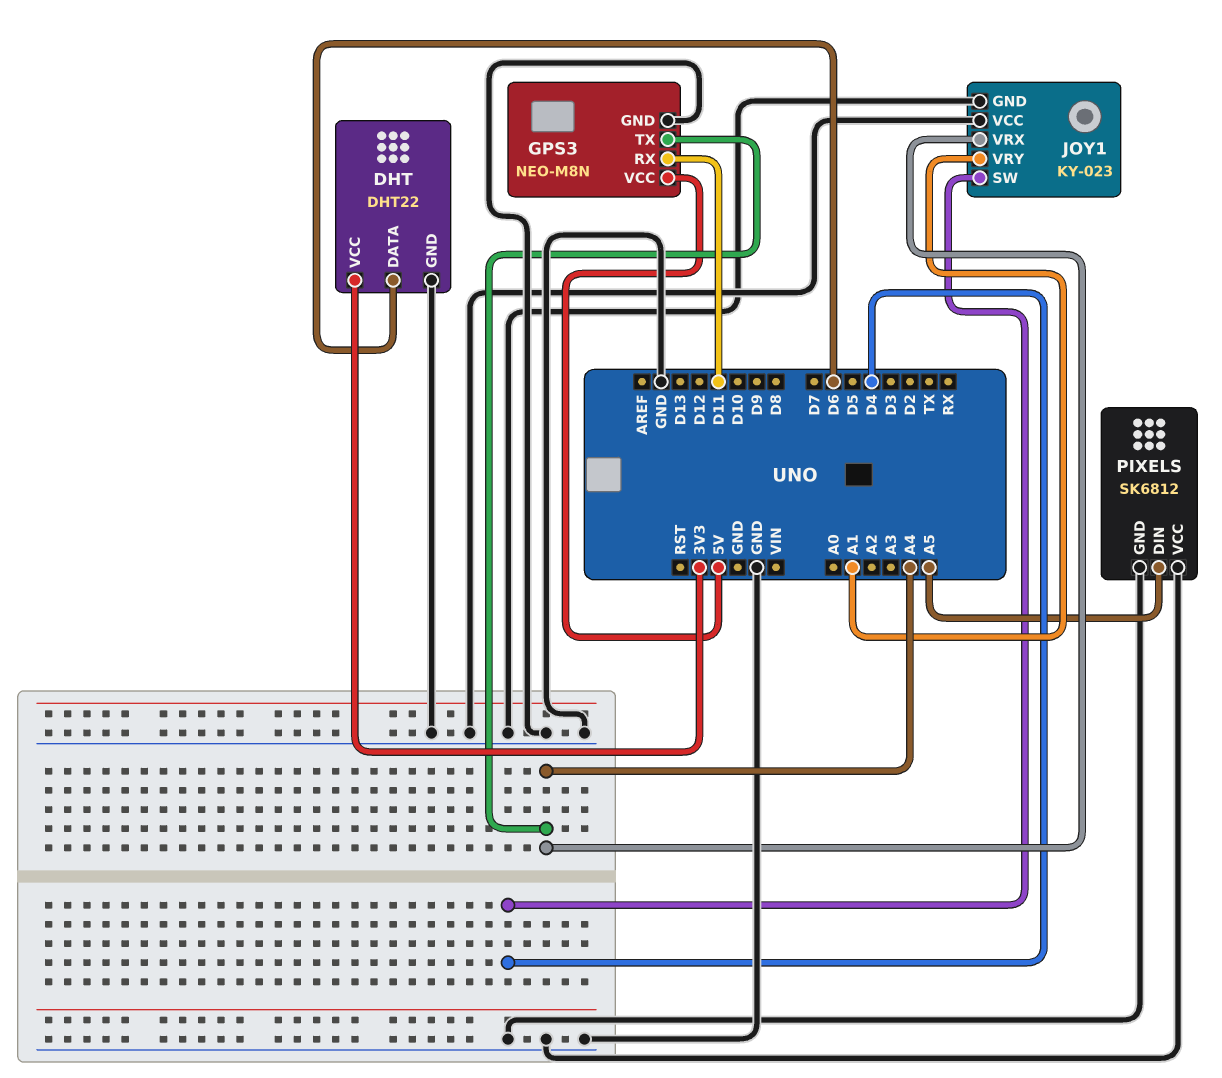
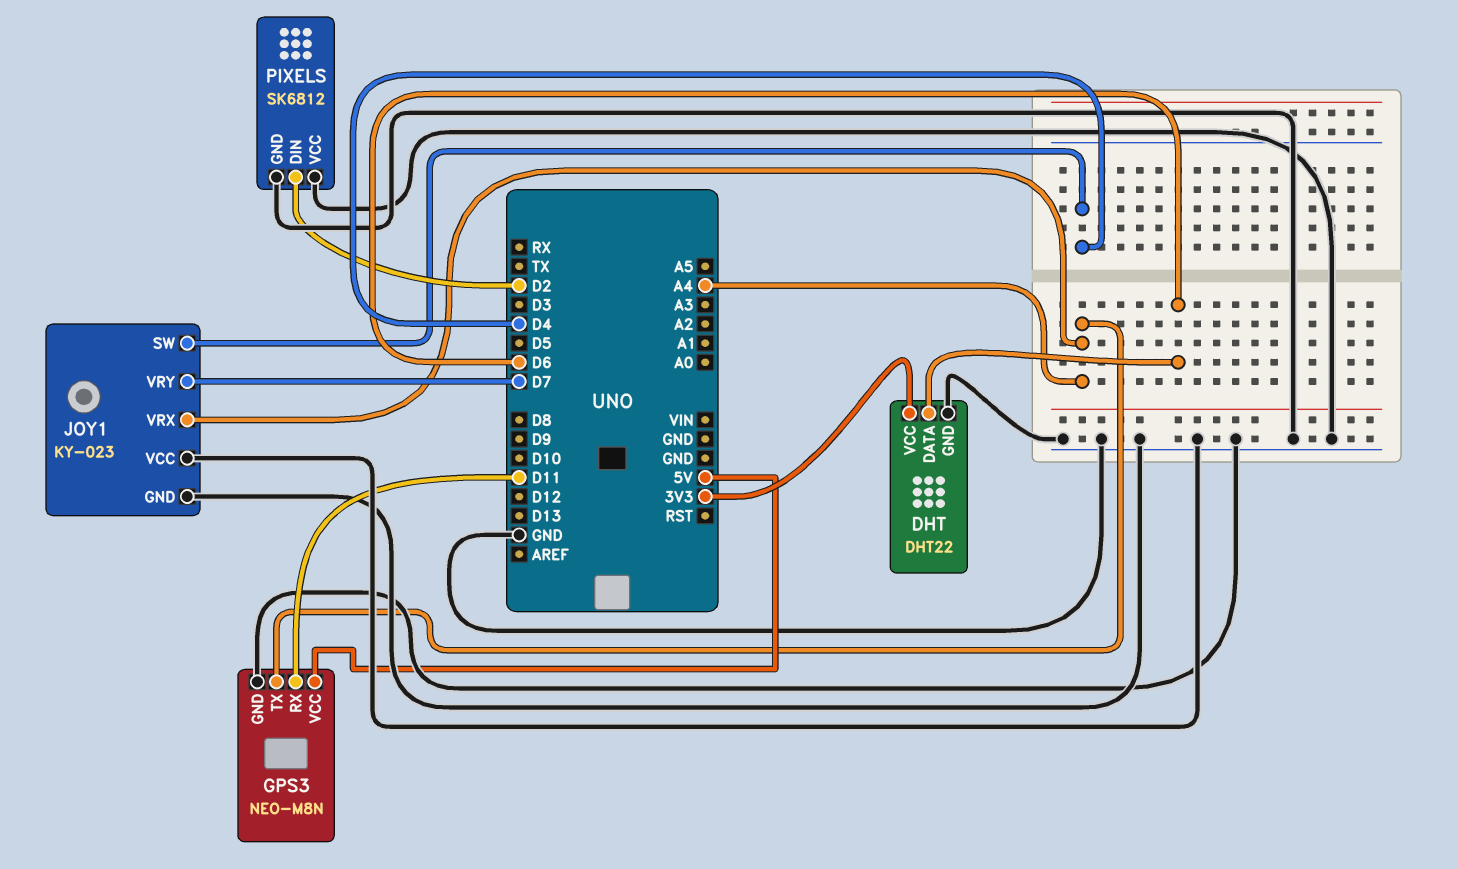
JOY1 pin VRY: A1 -> D7
PIXELS pin DIN: A5 -> D2

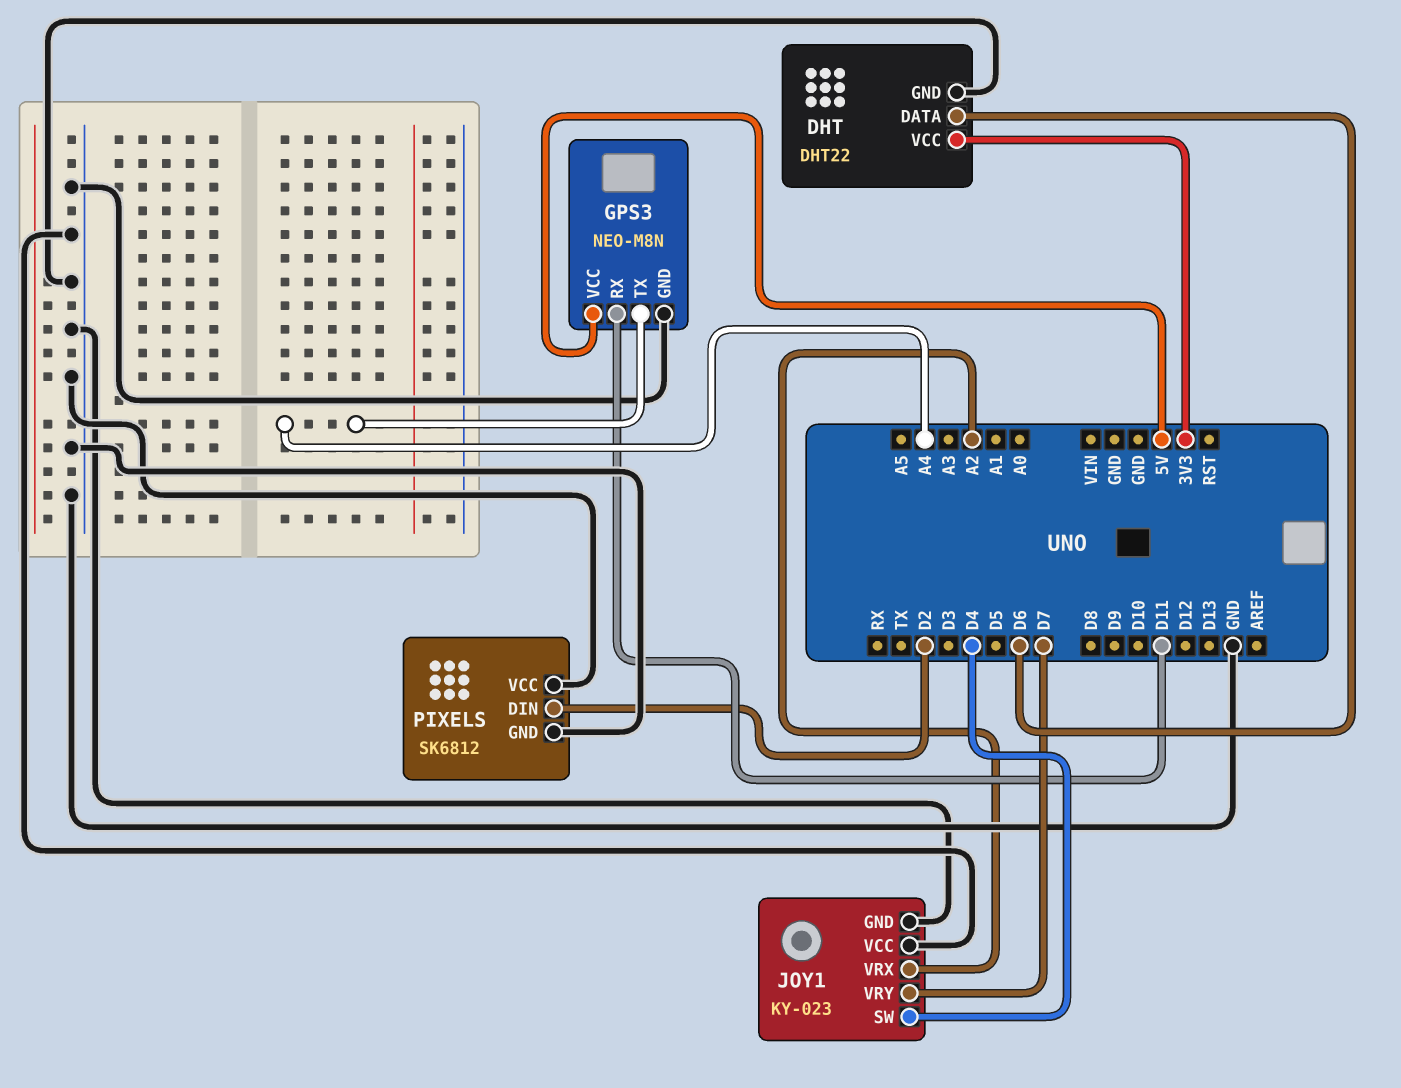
JOY1 pin VRX: A4 -> A2

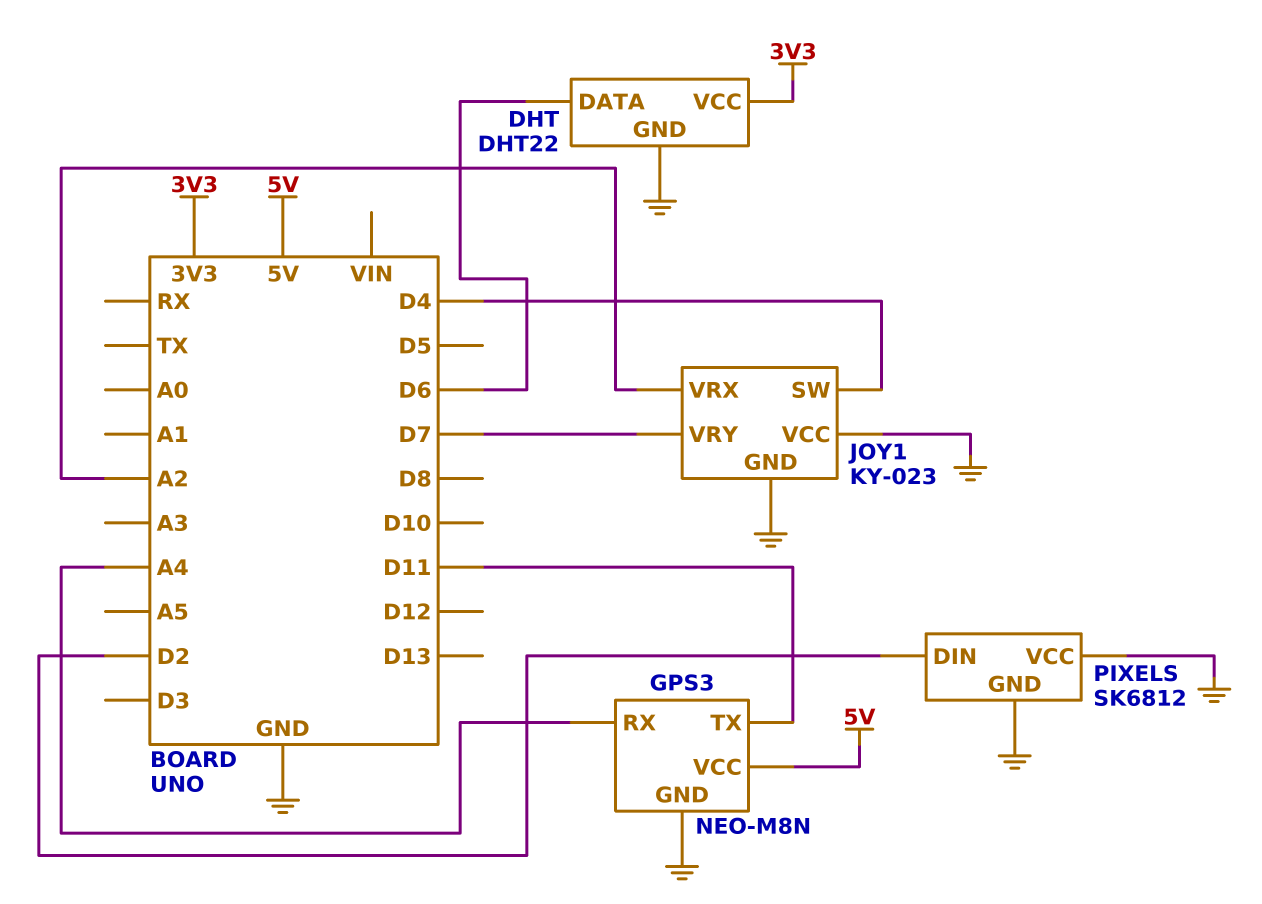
GPS3 pin RX: D11 -> A4
GPS3 pin TX: A4 -> D11

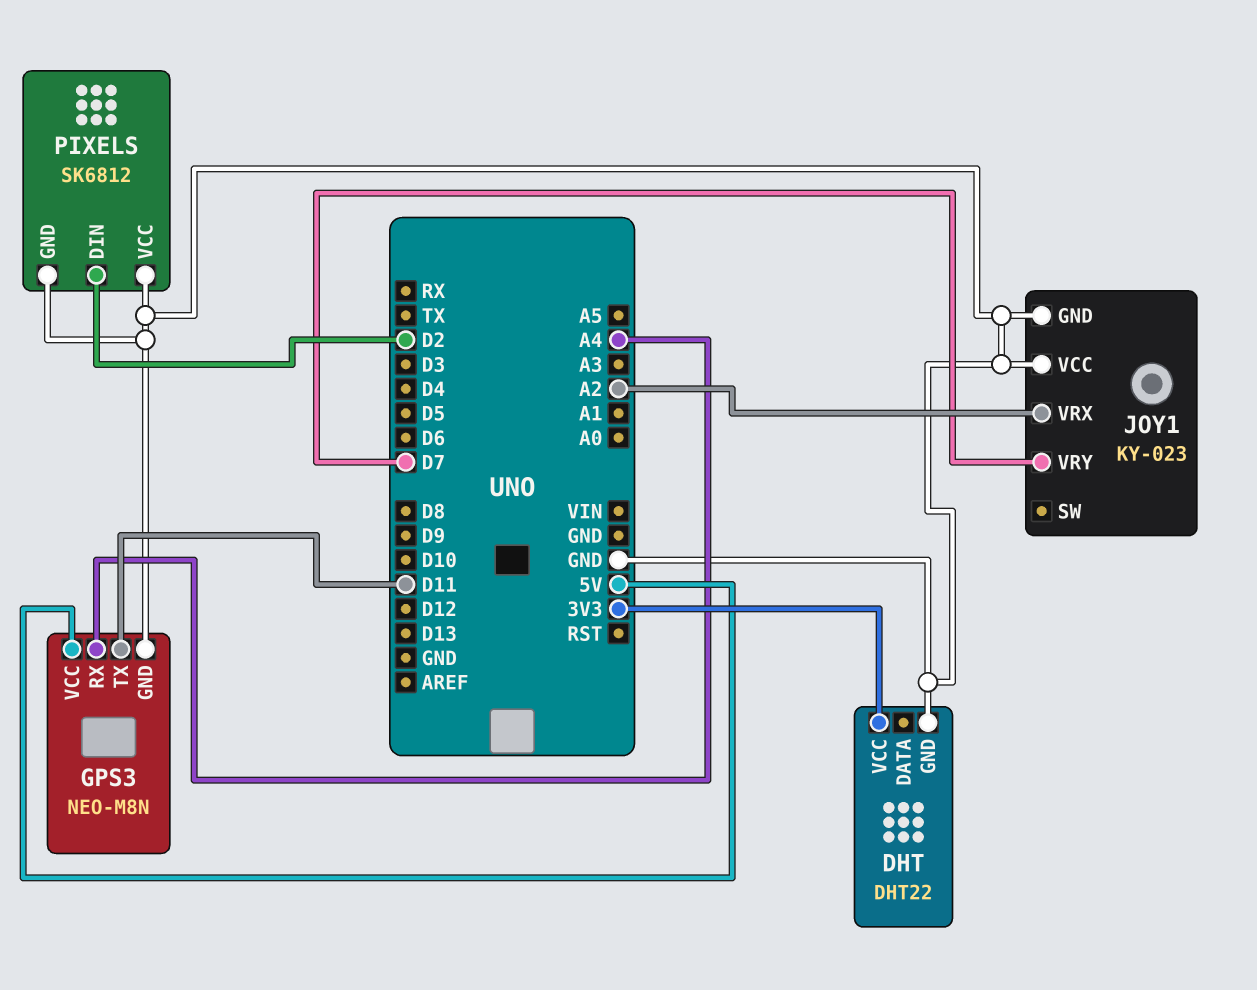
DHT pin DATA: D6 -> none
JOY1 pin SW: D4 -> none

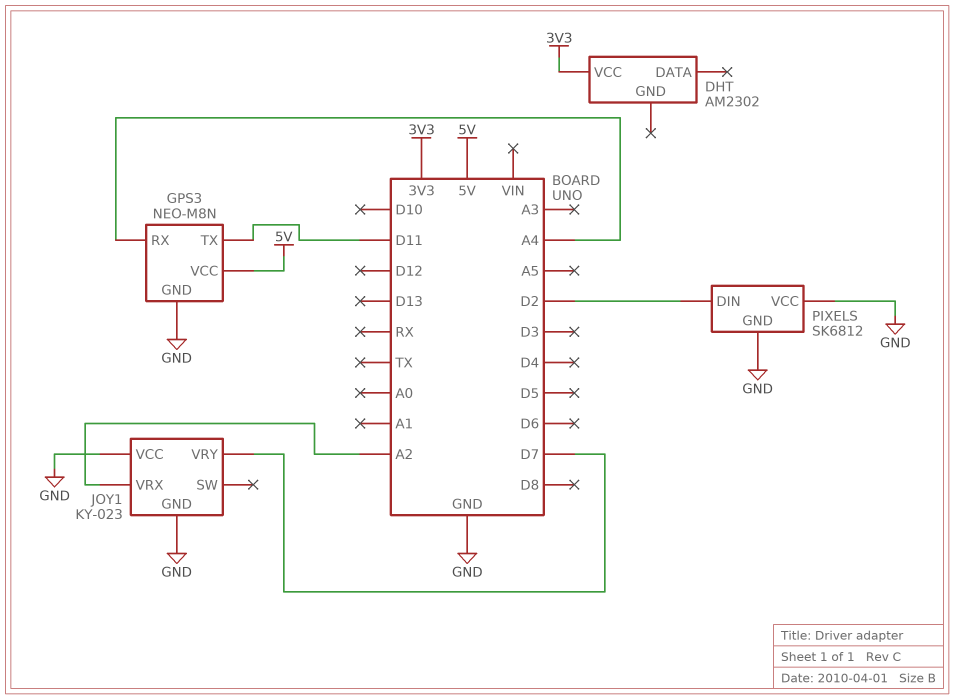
DHT: DHT22 -> AM2302
DHT pin GND: GND -> none

